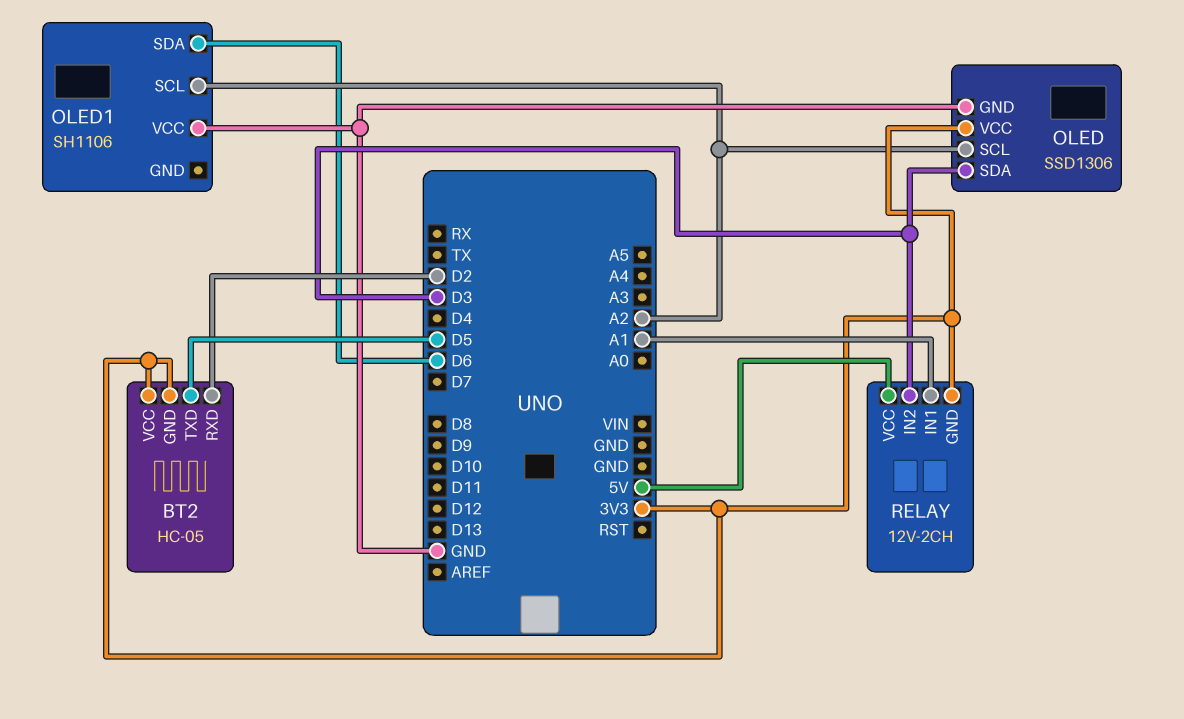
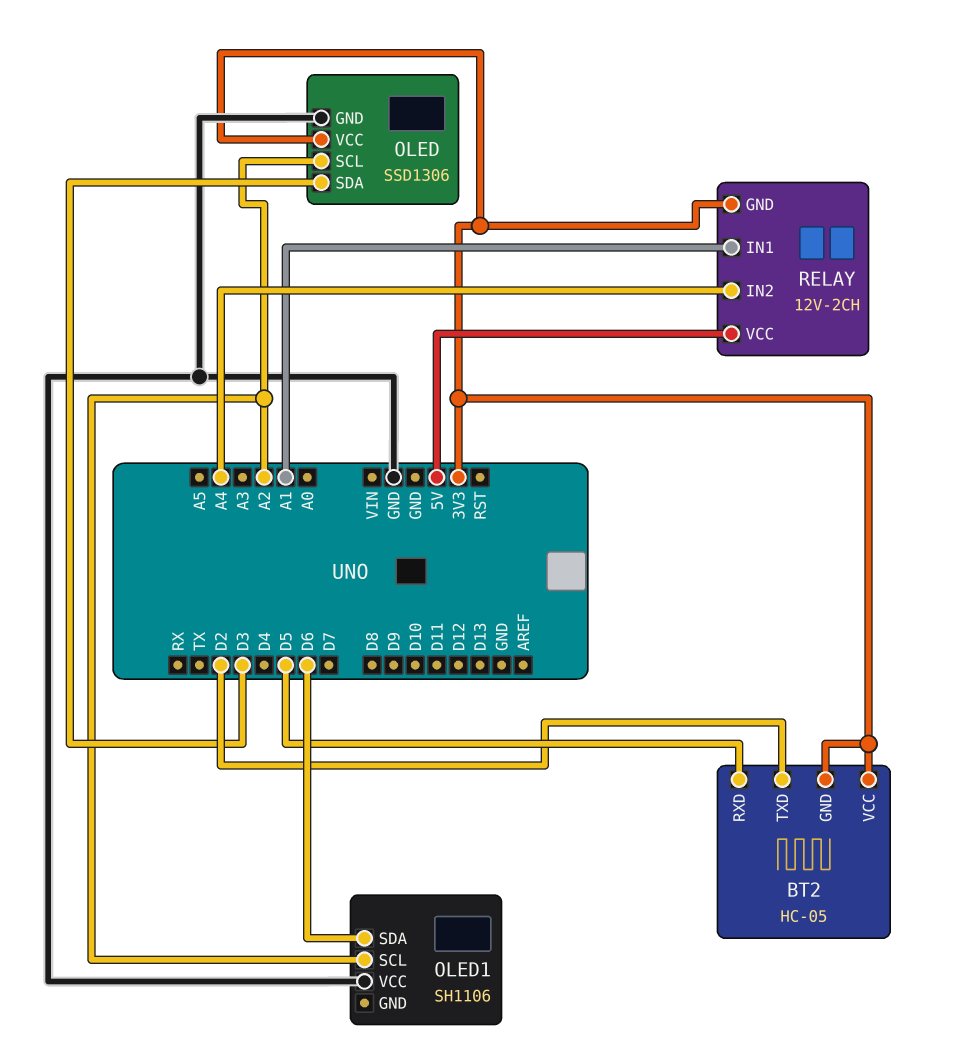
BT2 pin RXD: D2 -> D5
BT2 pin TXD: D5 -> D2
RELAY pin IN2: D3 -> A4

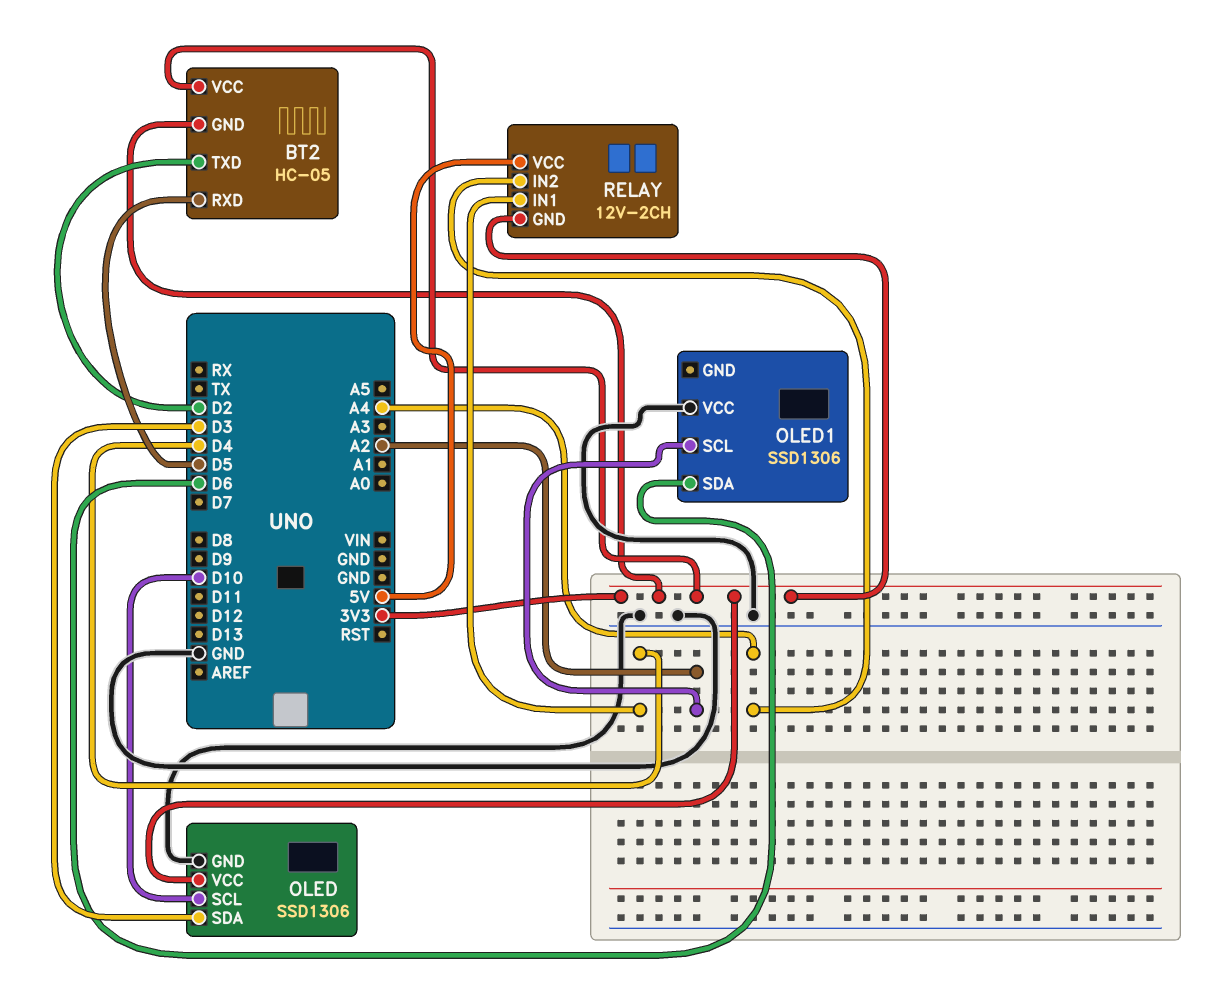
OLED pin SCL: A2 -> D10
OLED1: SH1106 -> SSD1306
RELAY pin IN1: A1 -> D4

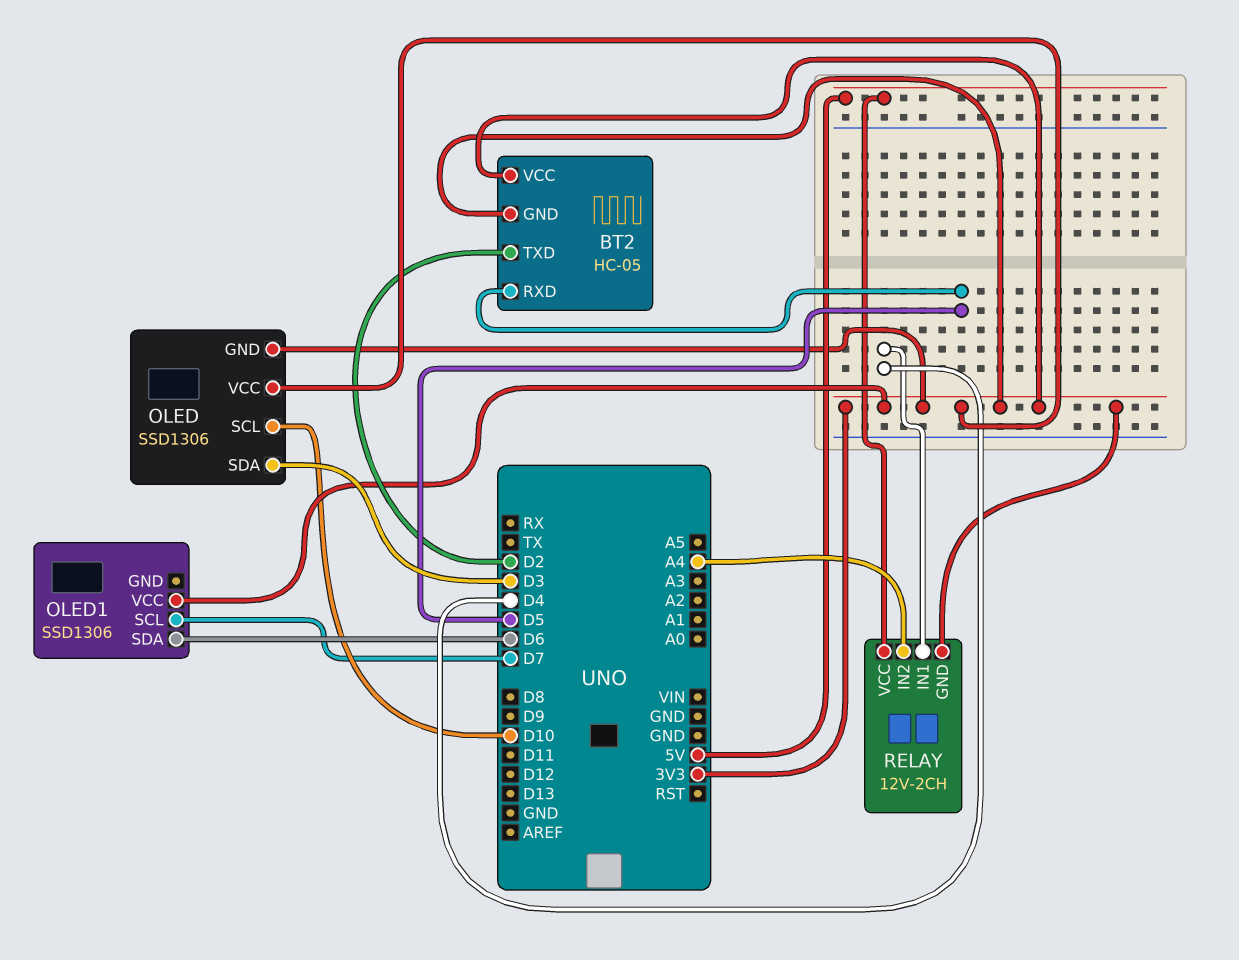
OLED pin GND: GND -> 3V3
OLED1 pin SCL: A2 -> D7
OLED1 pin VCC: GND -> 3V3

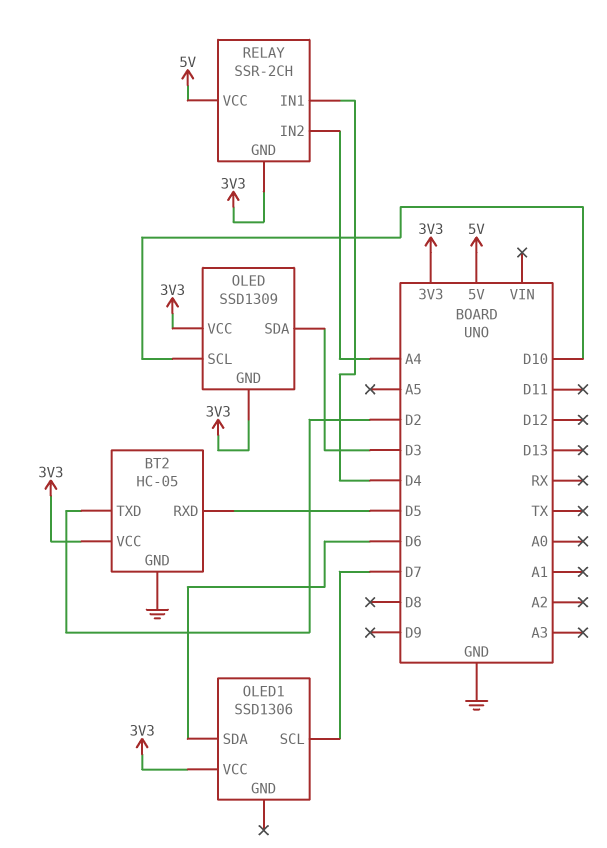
BT2 pin GND: 3V3 -> GND
OLED: SSD1306 -> SSD1309
RELAY: 12V-2CH -> SSR-2CH

